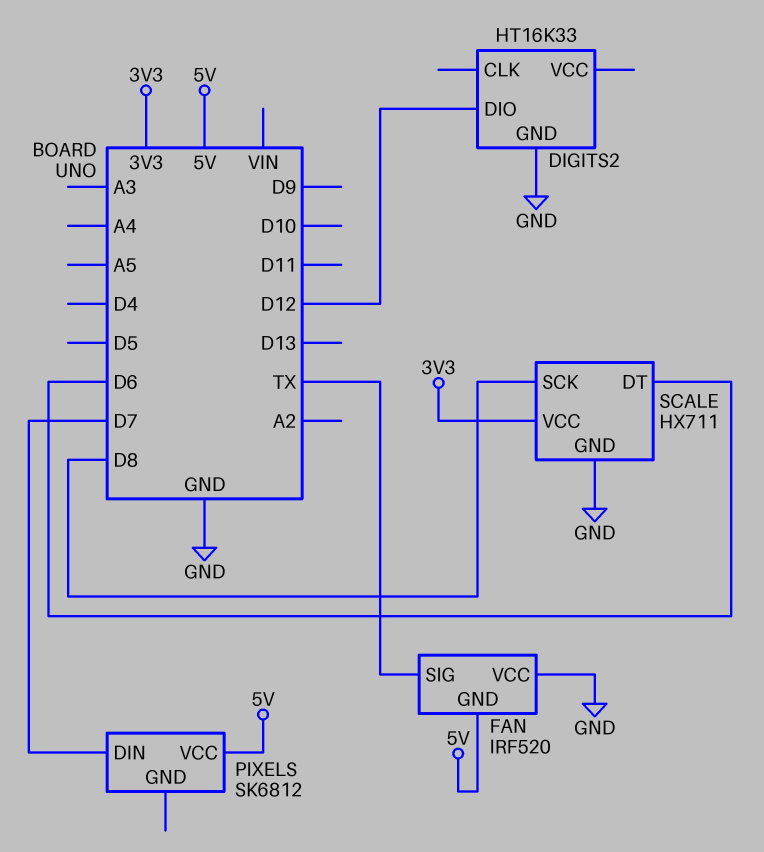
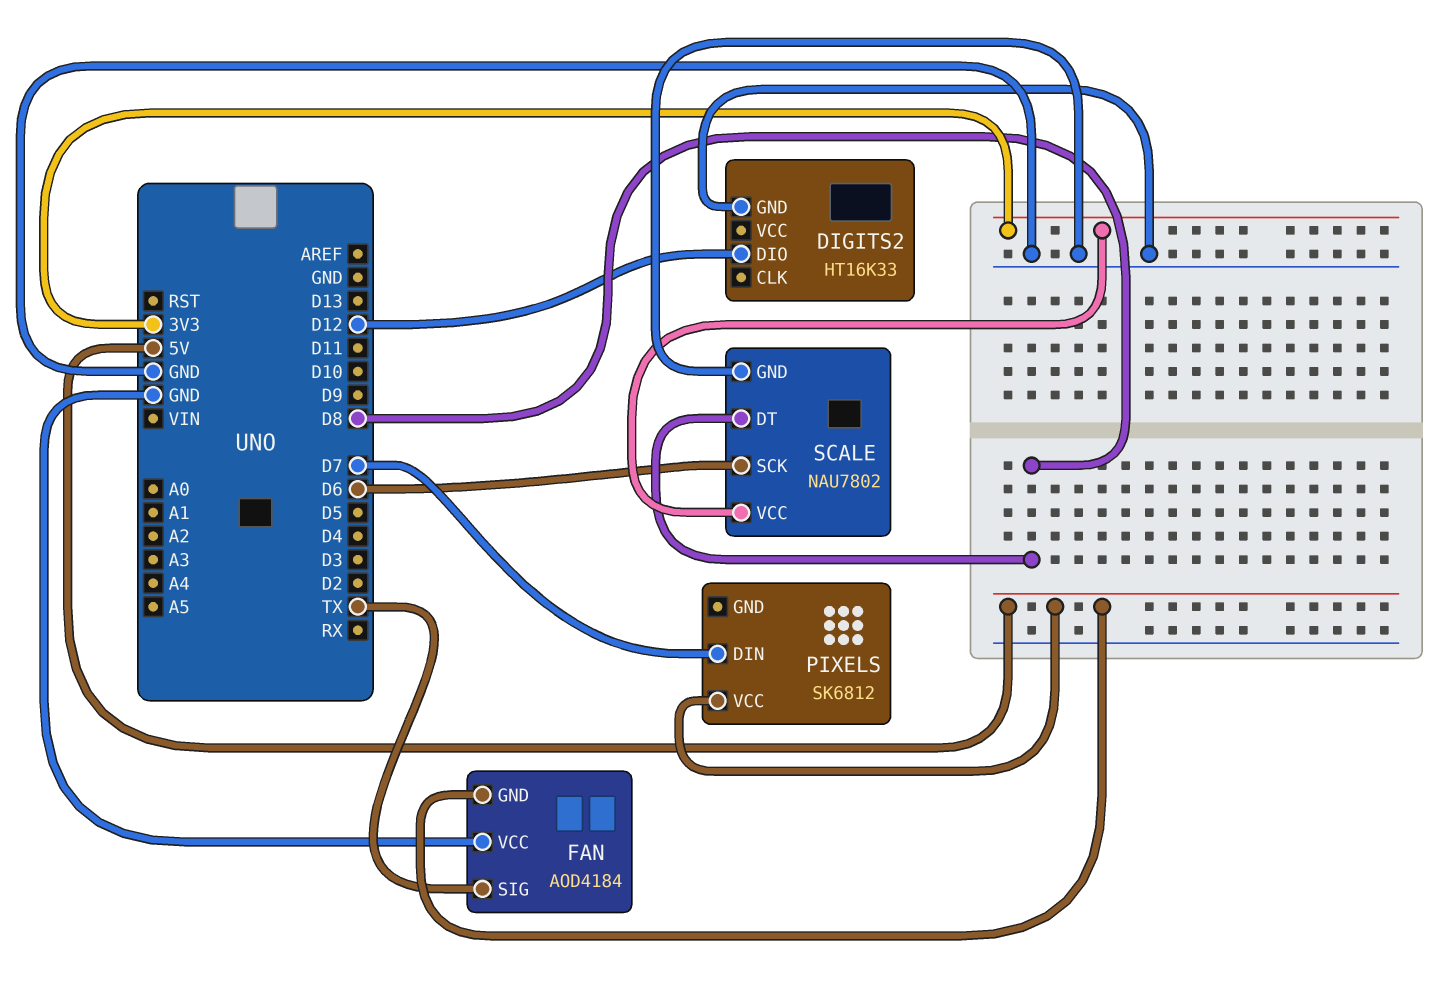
FAN: IRF520 -> AOD4184
SCALE: HX711 -> NAU7802
SCALE pin DT: D6 -> D8
SCALE pin SCK: D8 -> D6

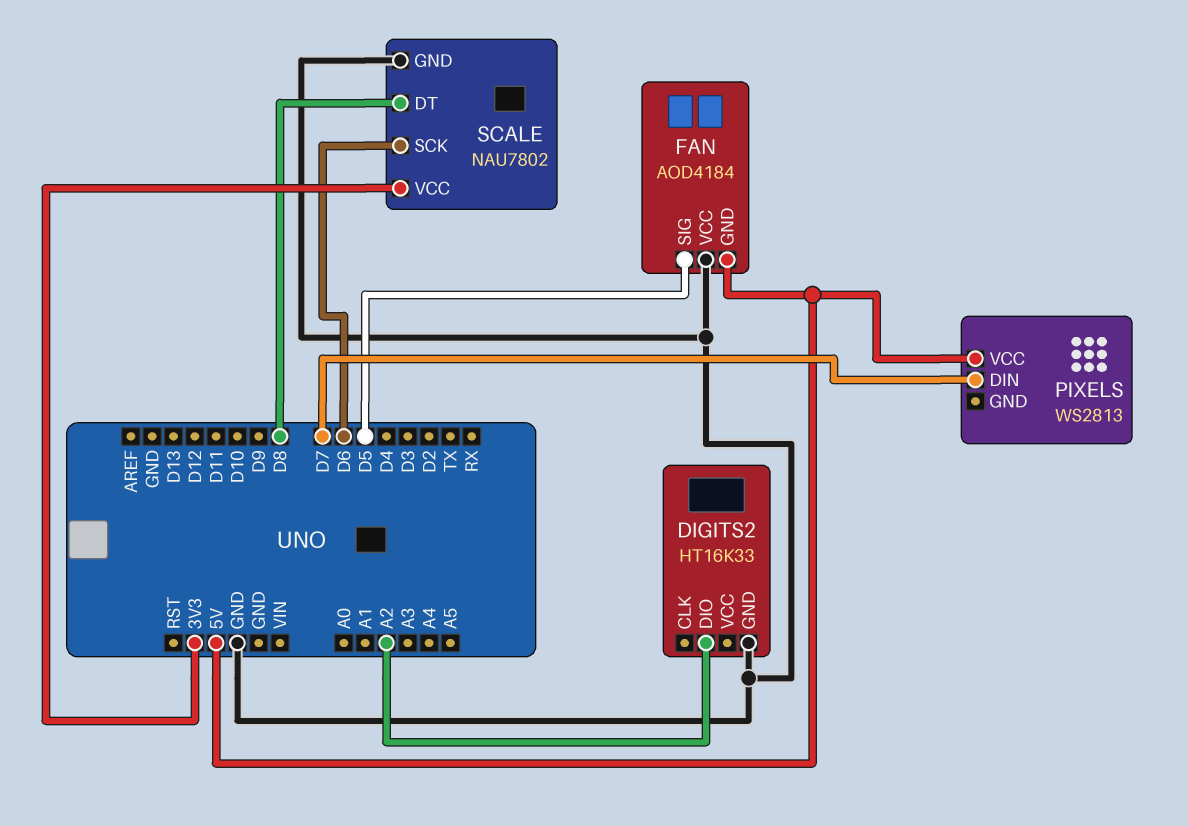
DIGITS2 pin DIO: D12 -> A2
FAN pin SIG: TX -> D5
PIXELS: SK6812 -> WS2813

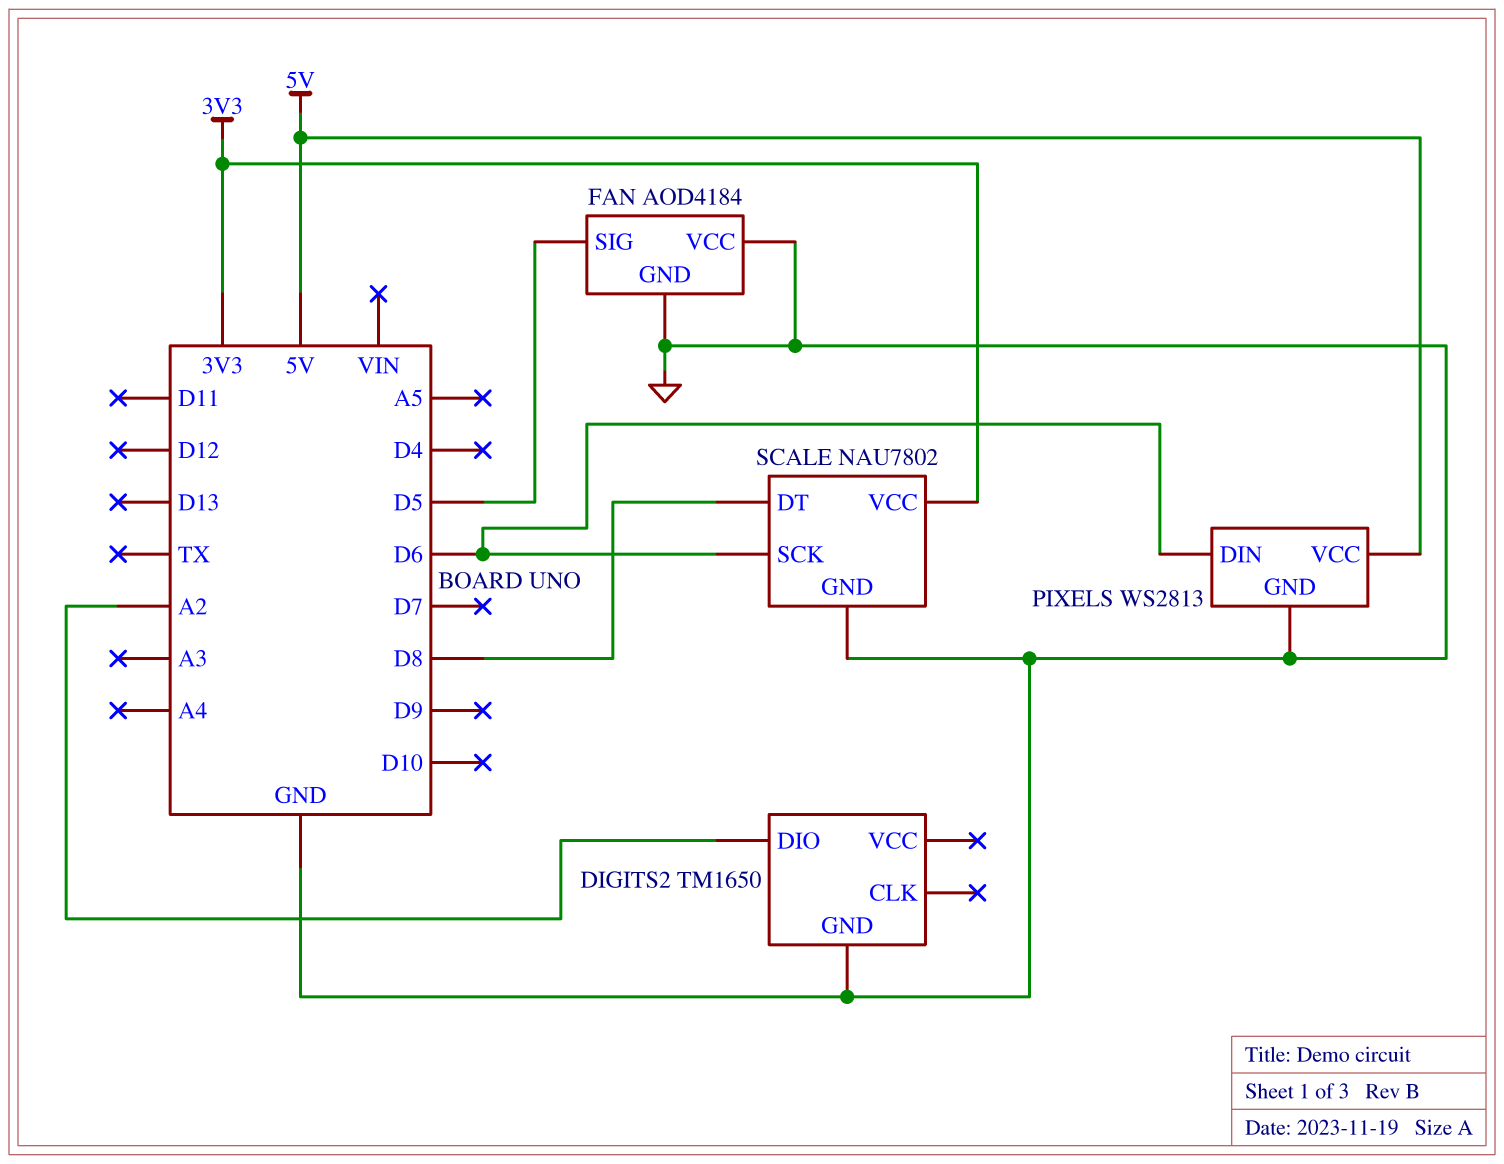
DIGITS2: HT16K33 -> TM1650
FAN pin GND: 5V -> GND
PIXELS pin DIN: D7 -> D6
PIXELS pin GND: none -> GND

